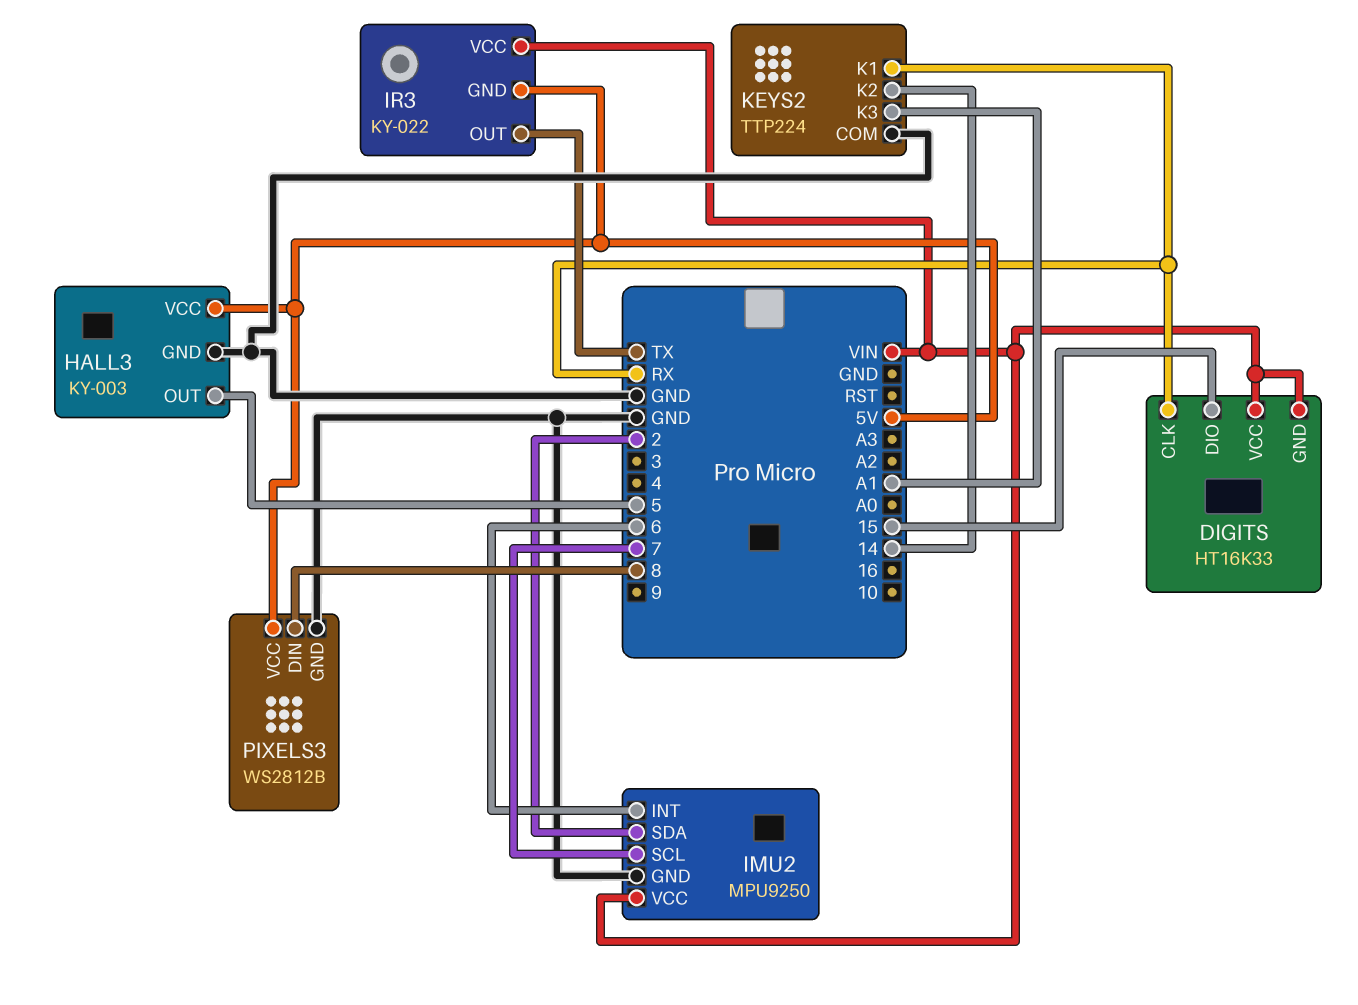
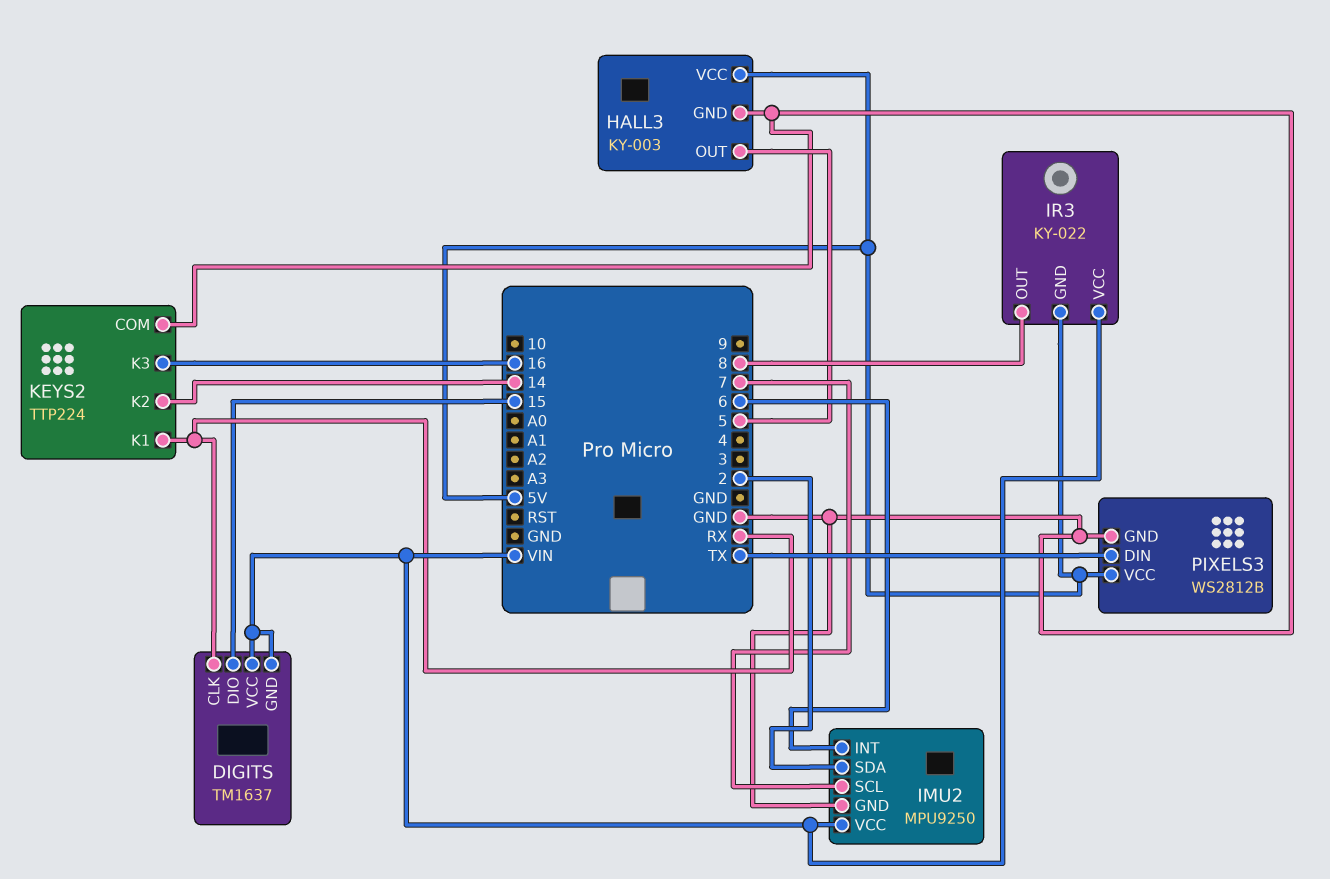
DIGITS: HT16K33 -> TM1637
IR3 pin OUT: TX -> 8
KEYS2 pin K3: A1 -> 16
PIXELS3 pin DIN: 8 -> TX

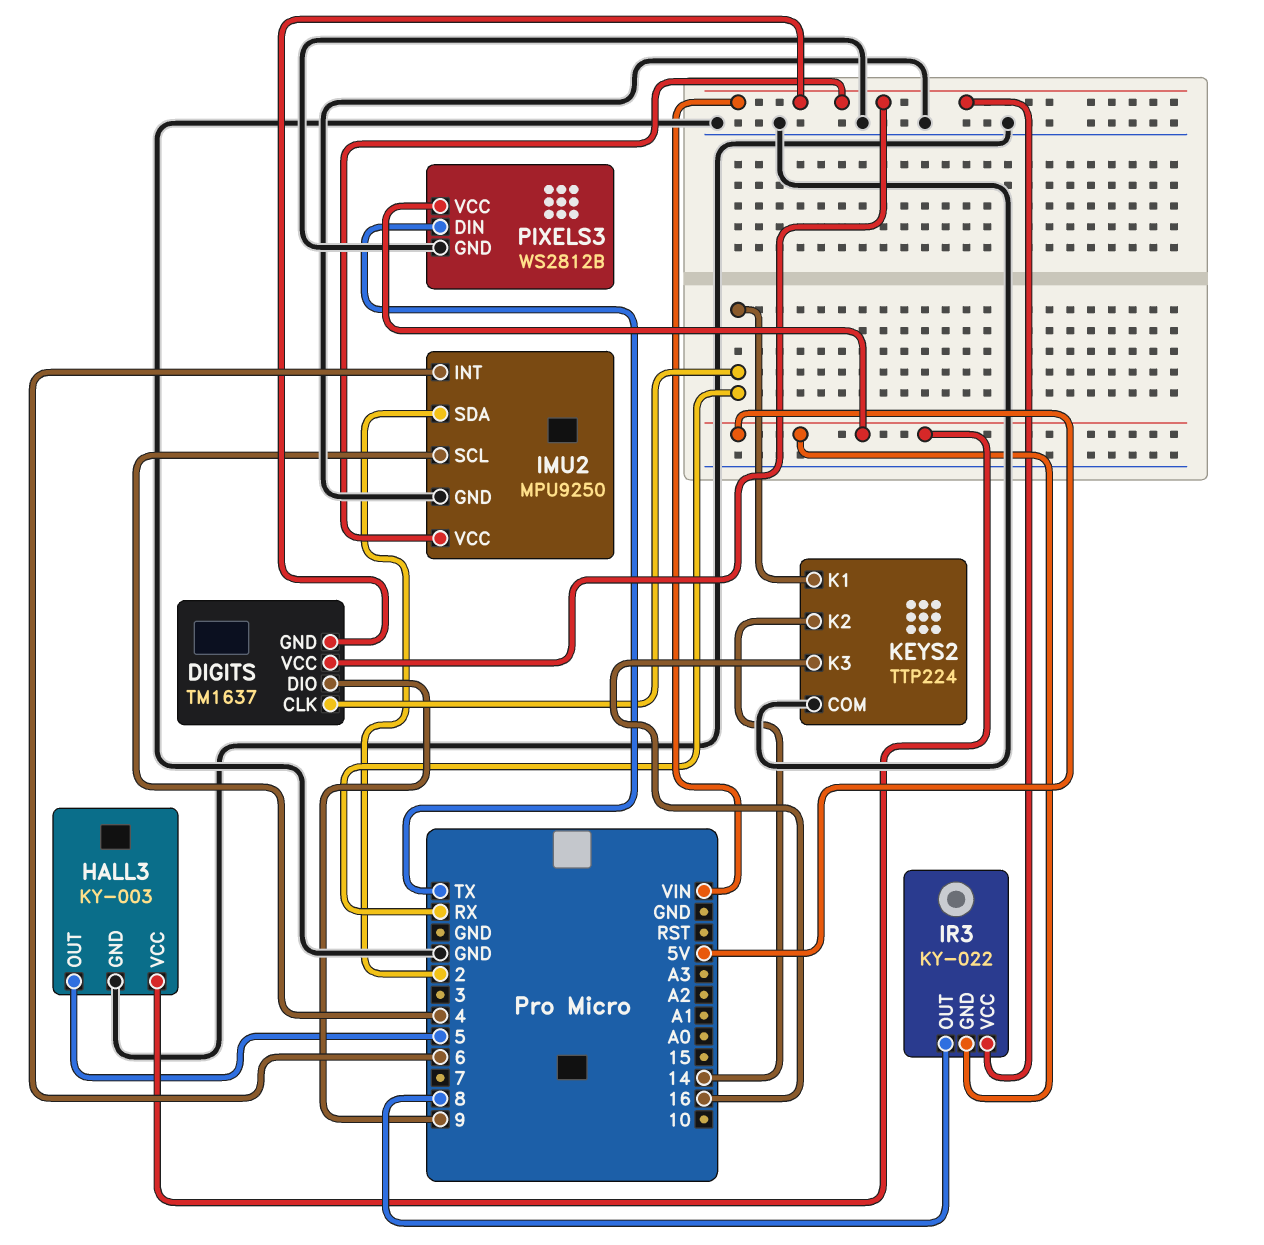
DIGITS pin DIO: 15 -> 9
IMU2 pin SCL: 7 -> 4

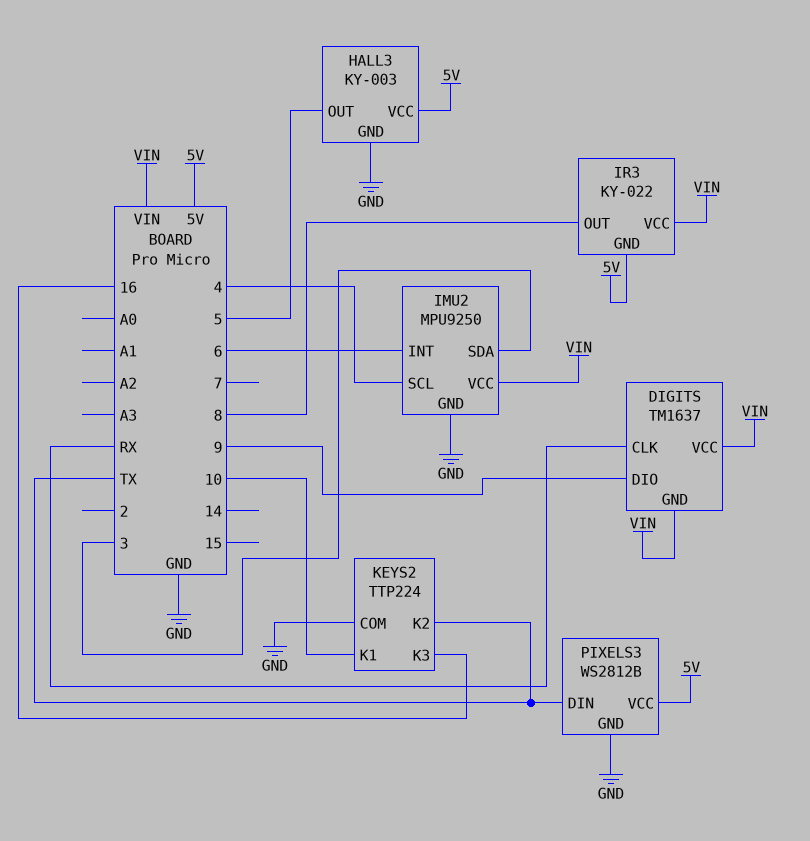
IMU2 pin SDA: 2 -> 3
KEYS2 pin K1: RX -> 10
KEYS2 pin K2: 14 -> TX

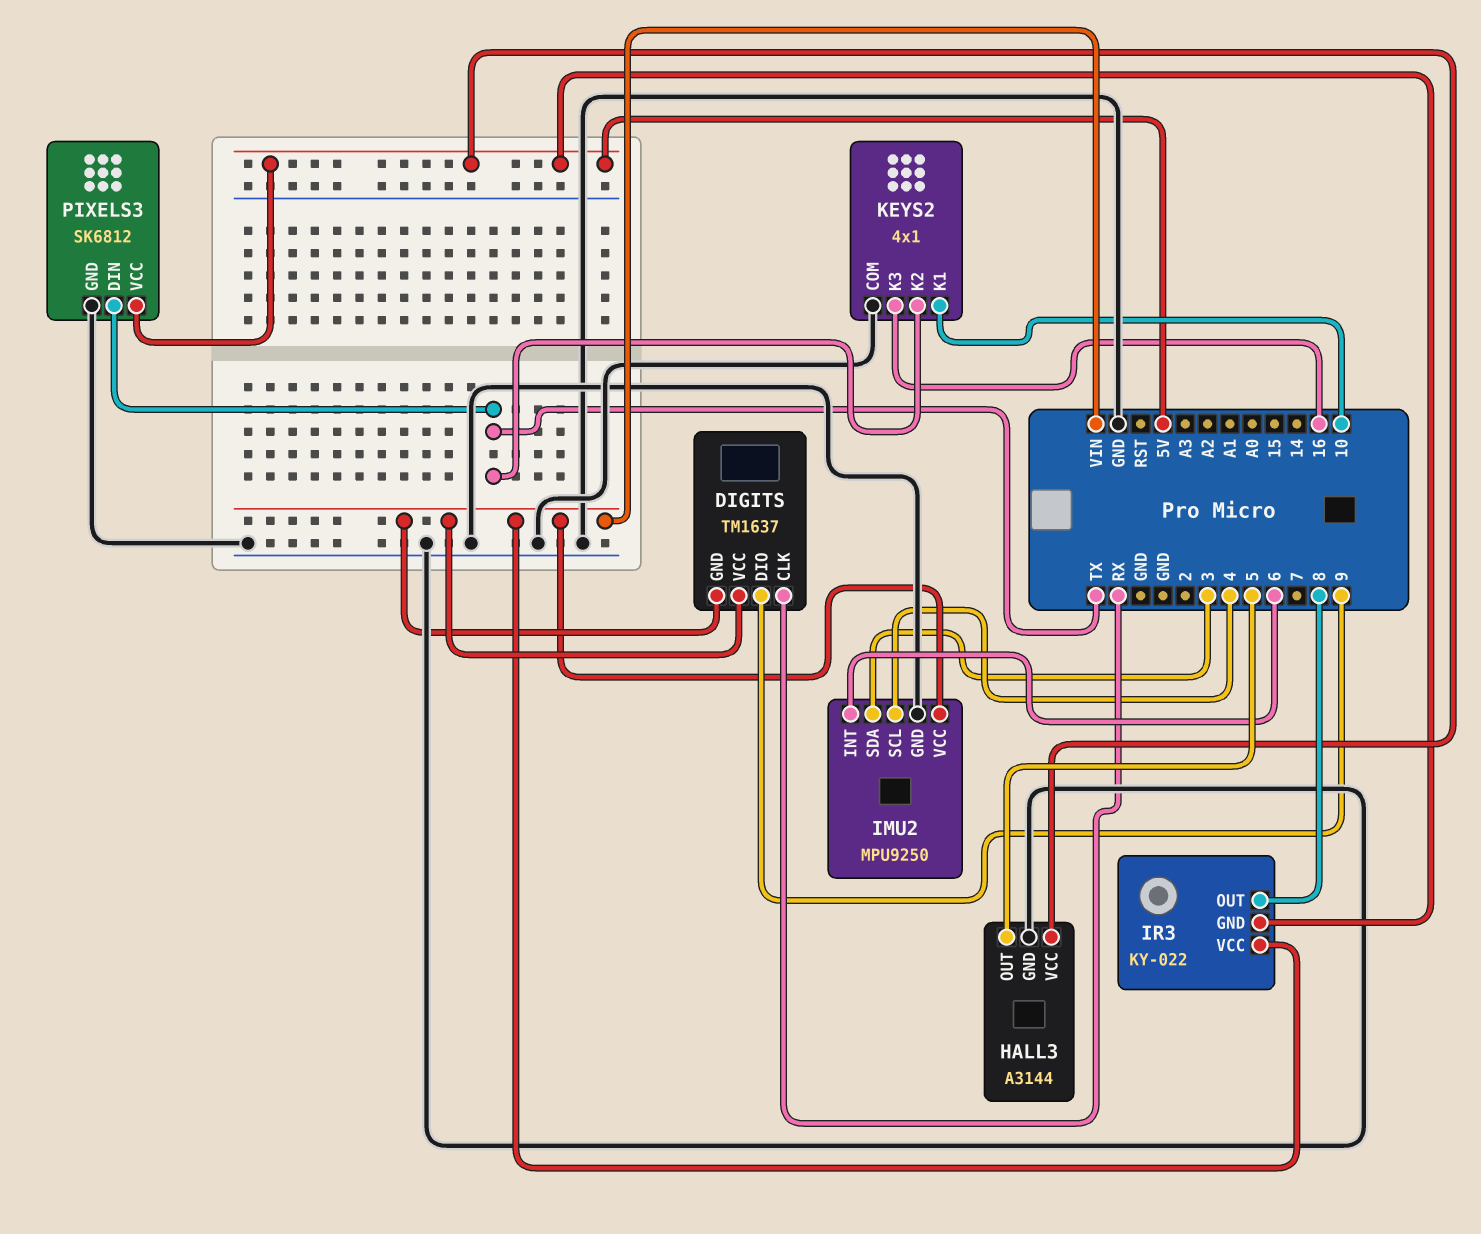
HALL3: KY-003 -> A3144
KEYS2: TTP224 -> 4x1
PIXELS3: WS2812B -> SK6812

